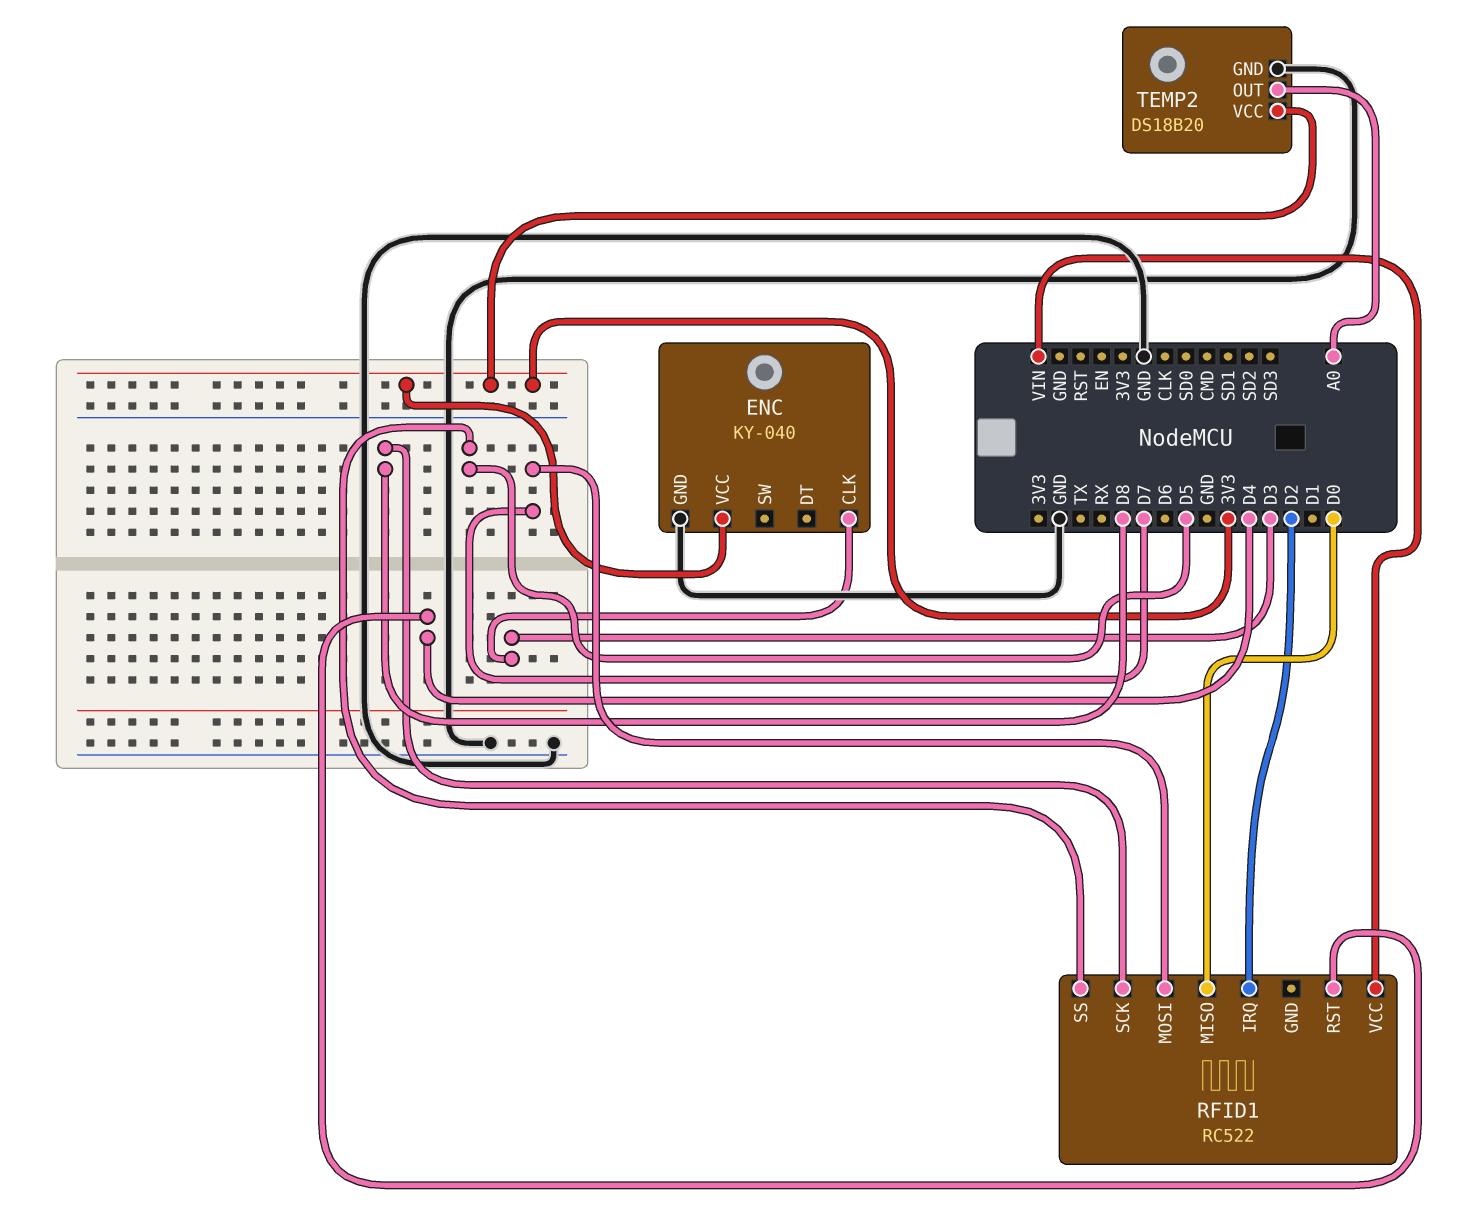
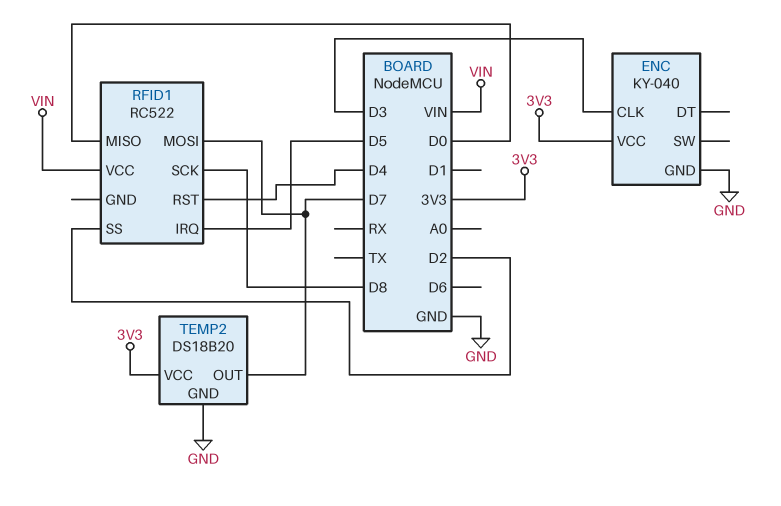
RFID1 pin IRQ: D2 -> D5
RFID1 pin SS: D5 -> D2
TEMP2 pin OUT: A0 -> D7

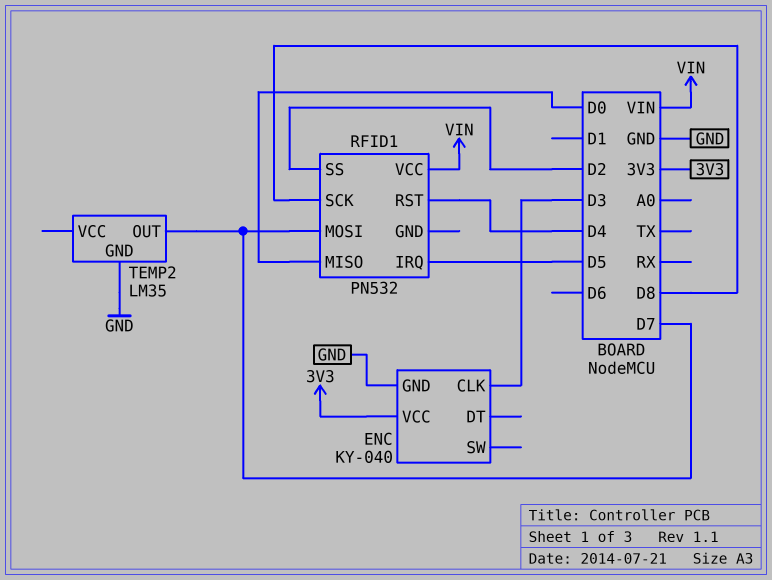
RFID1: RC522 -> PN532
TEMP2: DS18B20 -> LM35
TEMP2 pin VCC: 3V3 -> none

